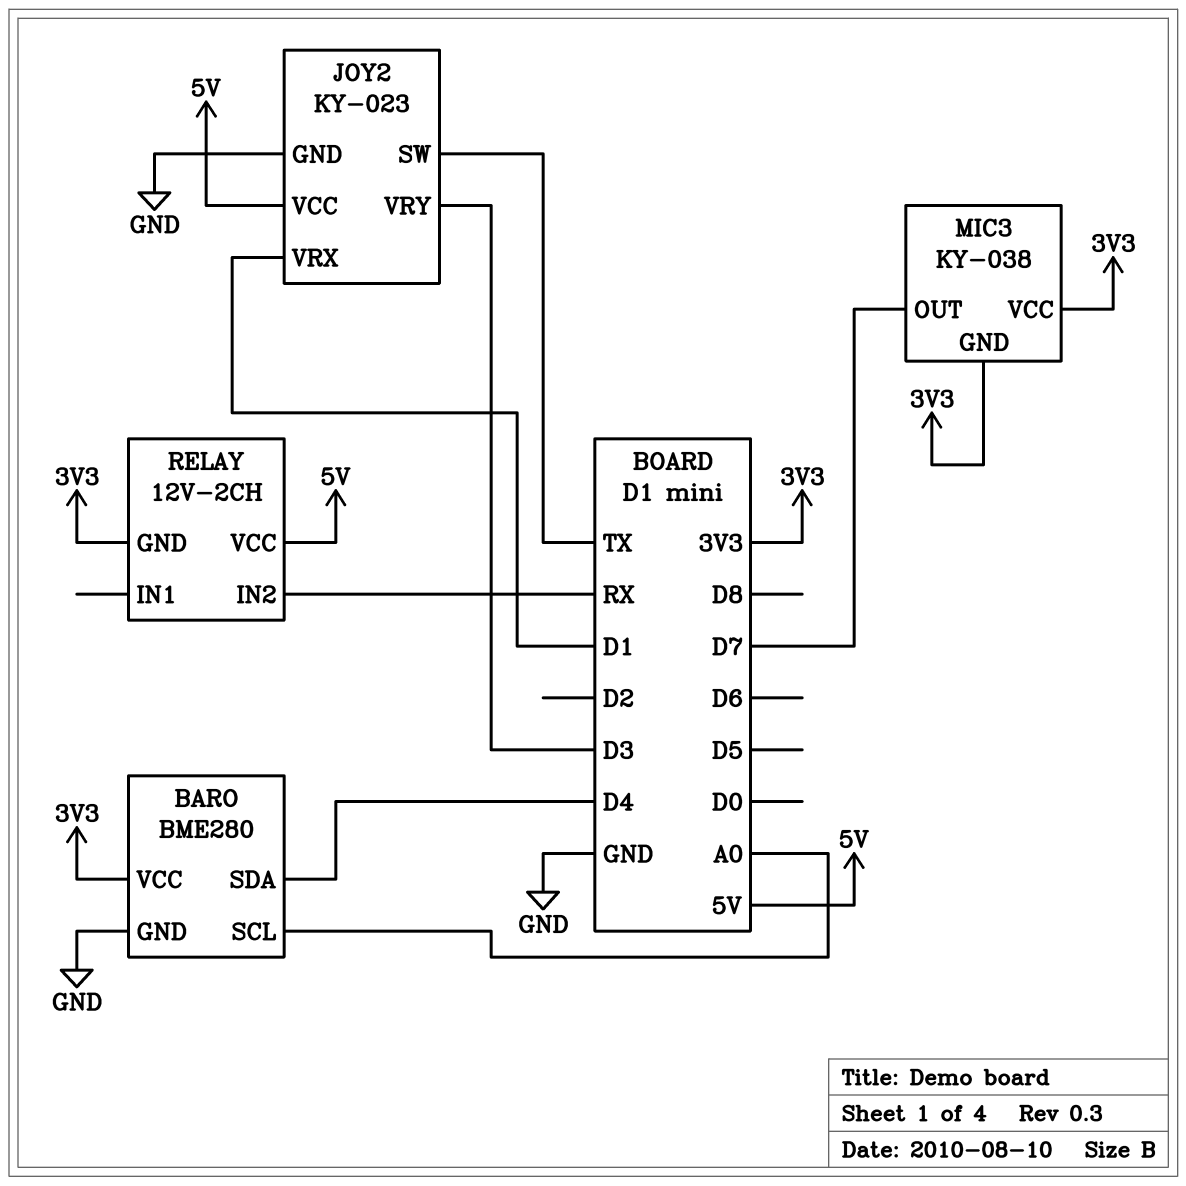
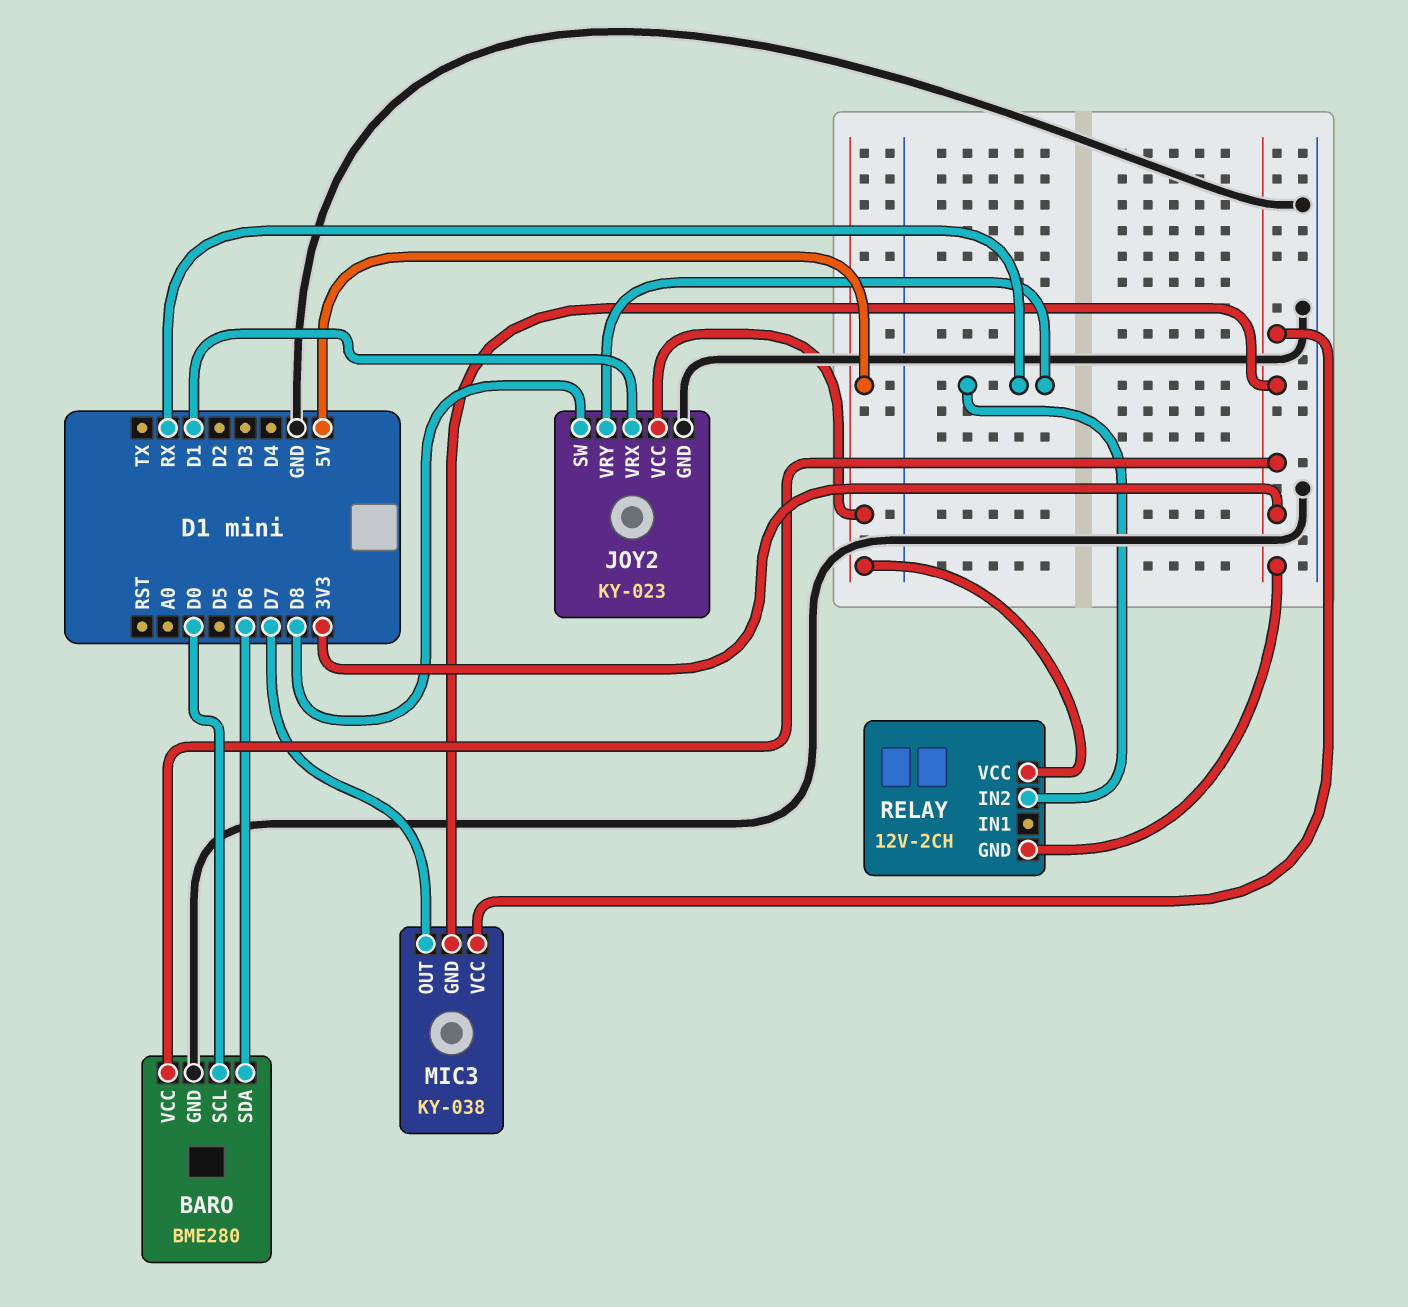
BARO pin SCL: A0 -> D0
BARO pin SDA: D4 -> D6
JOY2 pin SW: TX -> D8
JOY2 pin VRY: D3 -> RX

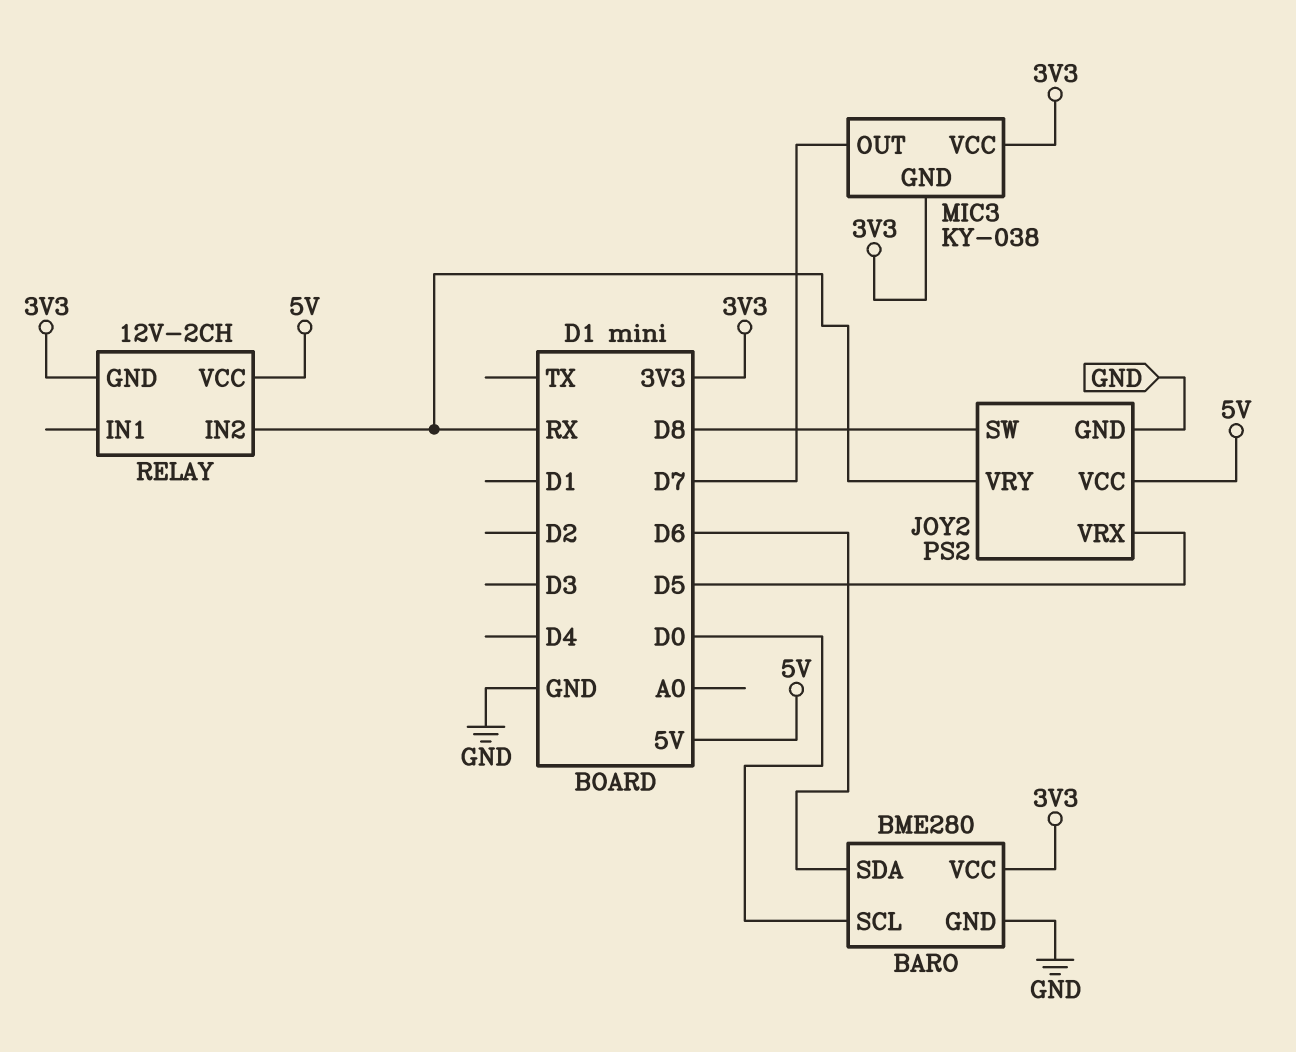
JOY2: KY-023 -> PS2
JOY2 pin VRX: D1 -> D5

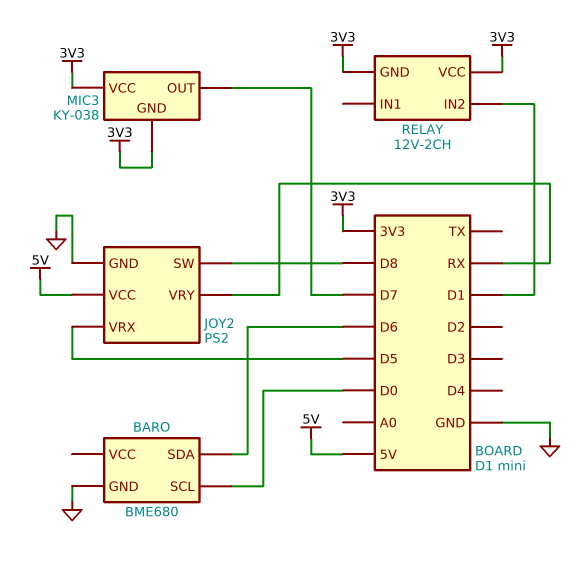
BARO: BME280 -> BME680
BARO pin VCC: 3V3 -> none
RELAY pin IN2: RX -> D1
RELAY pin VCC: 5V -> 3V3

